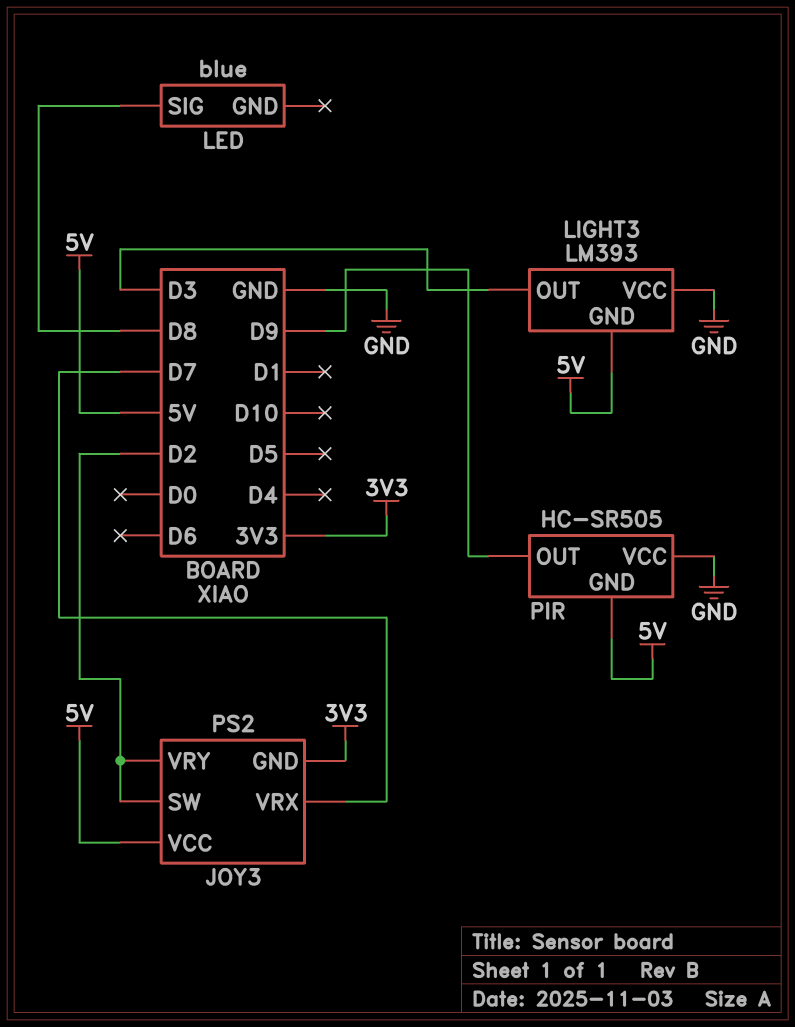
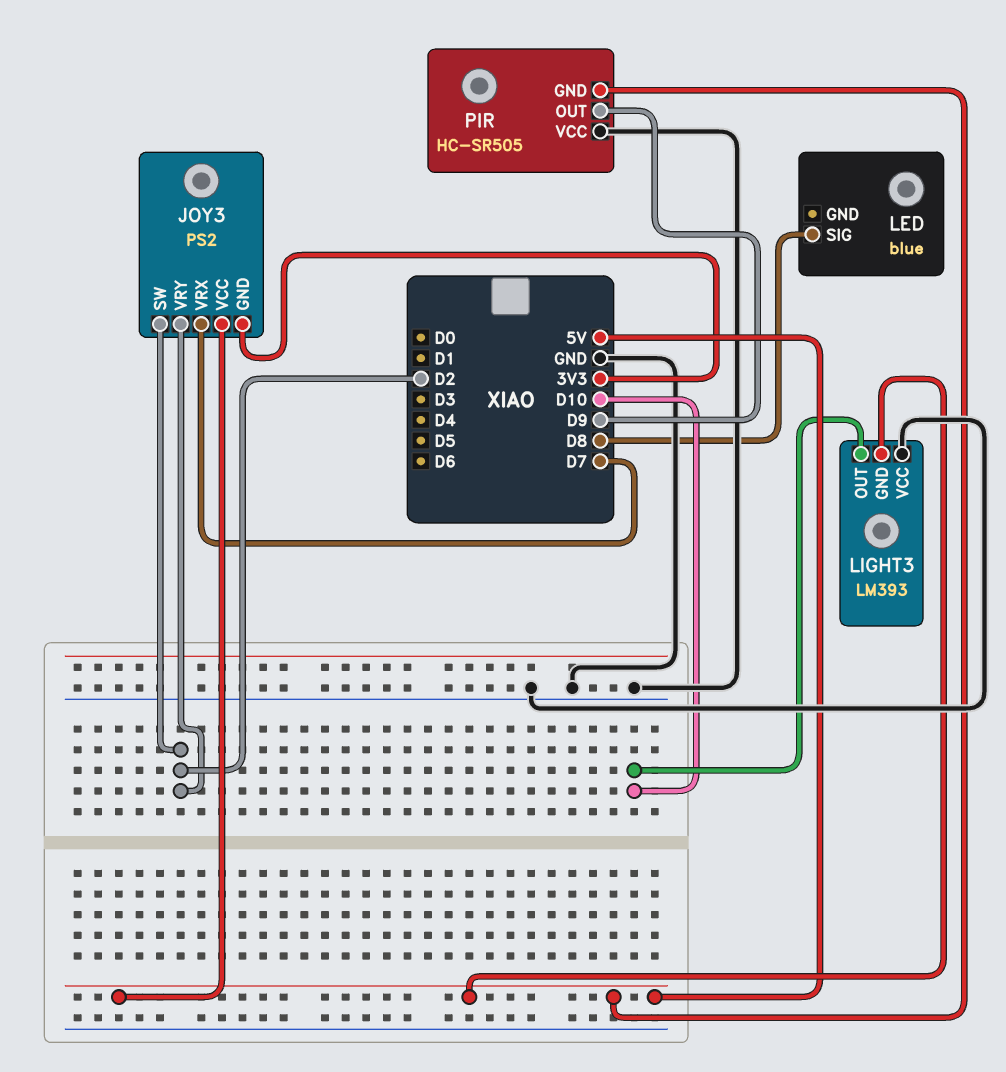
LIGHT3 pin OUT: D3 -> D10

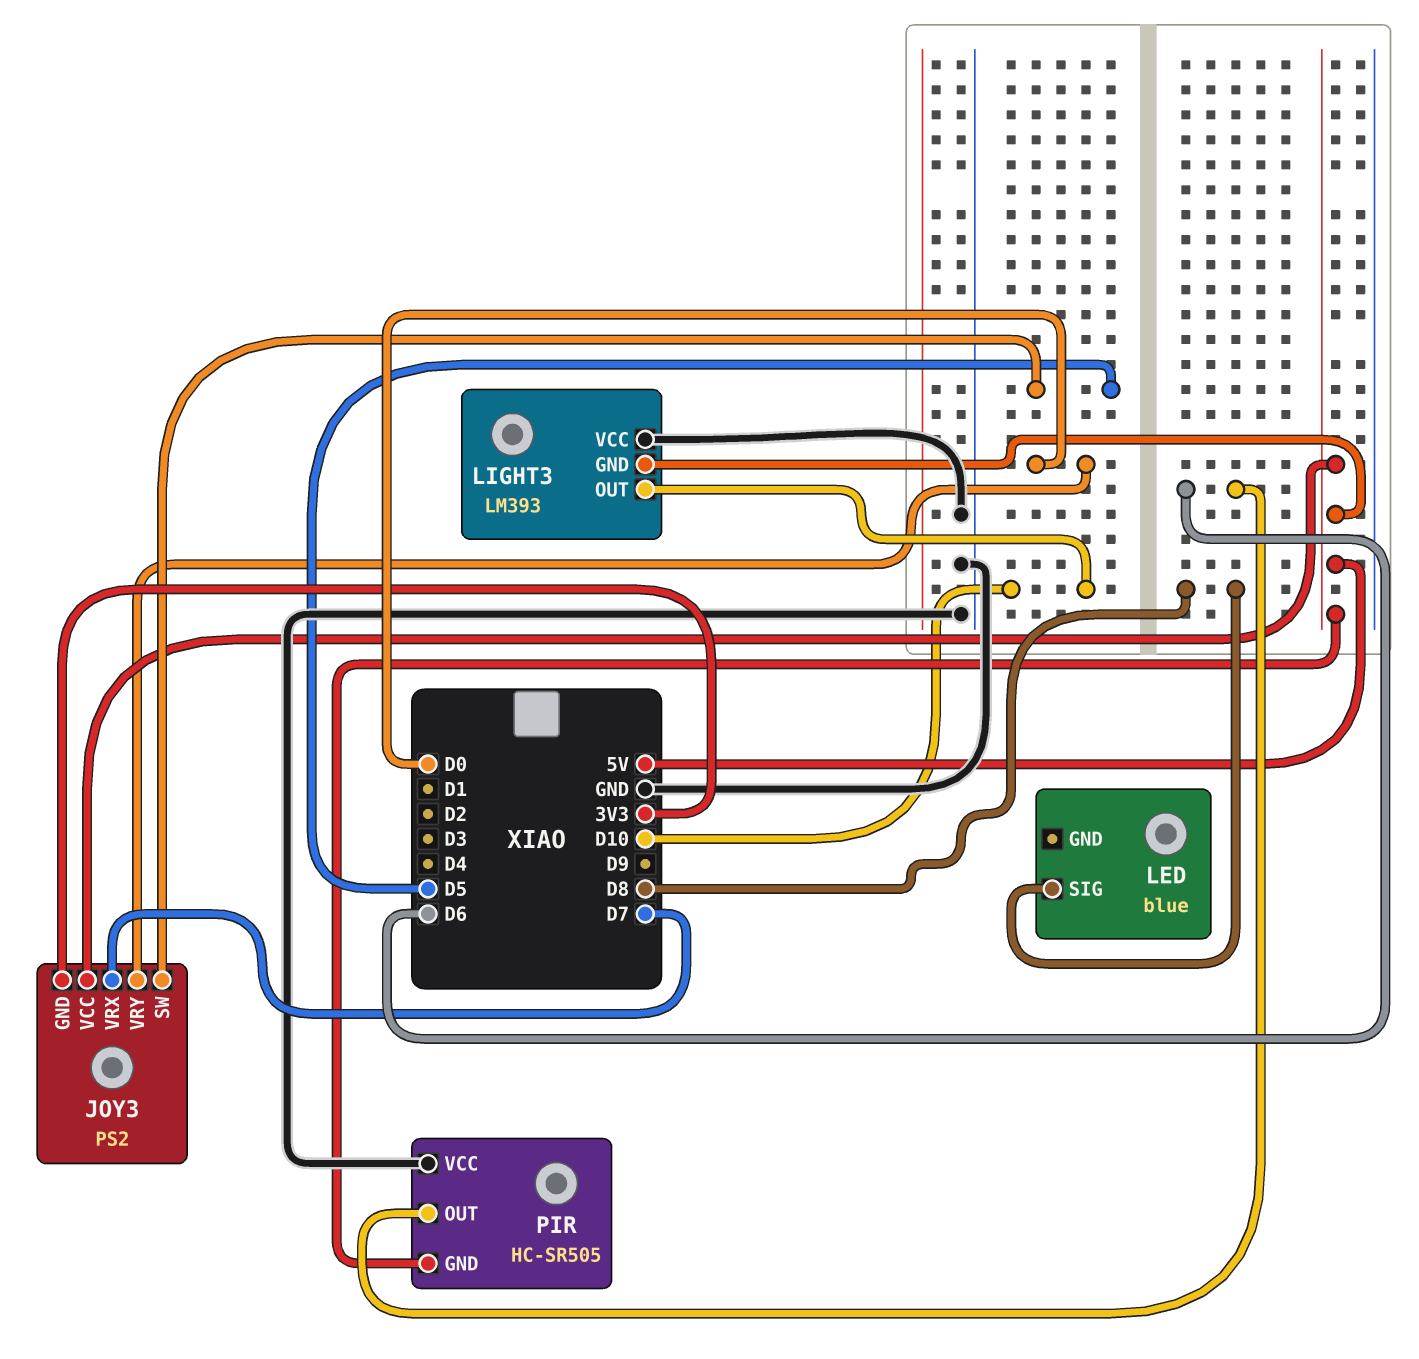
JOY3 pin SW: D2 -> D5
JOY3 pin VRY: D2 -> D0
PIR pin OUT: D9 -> D6

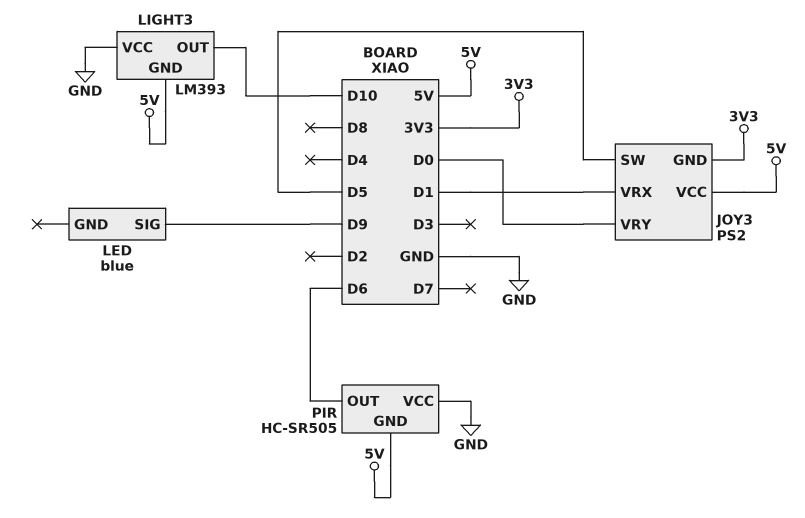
JOY3 pin VRX: D7 -> D1
LED pin SIG: D8 -> D9

